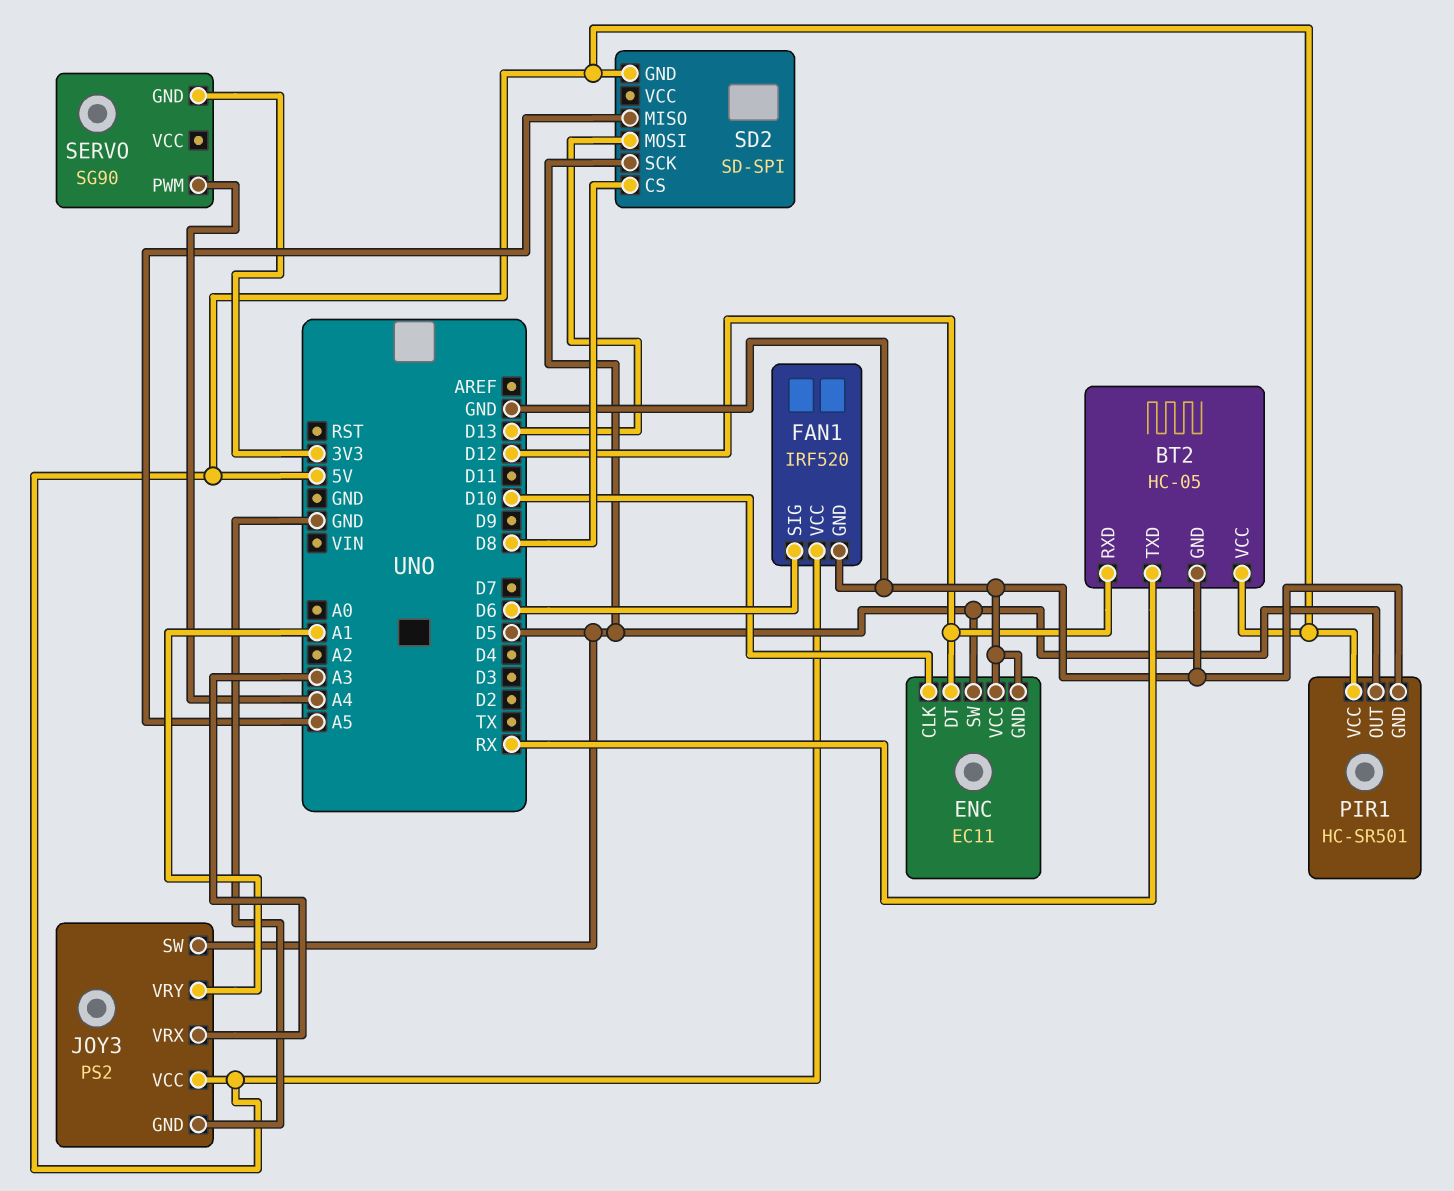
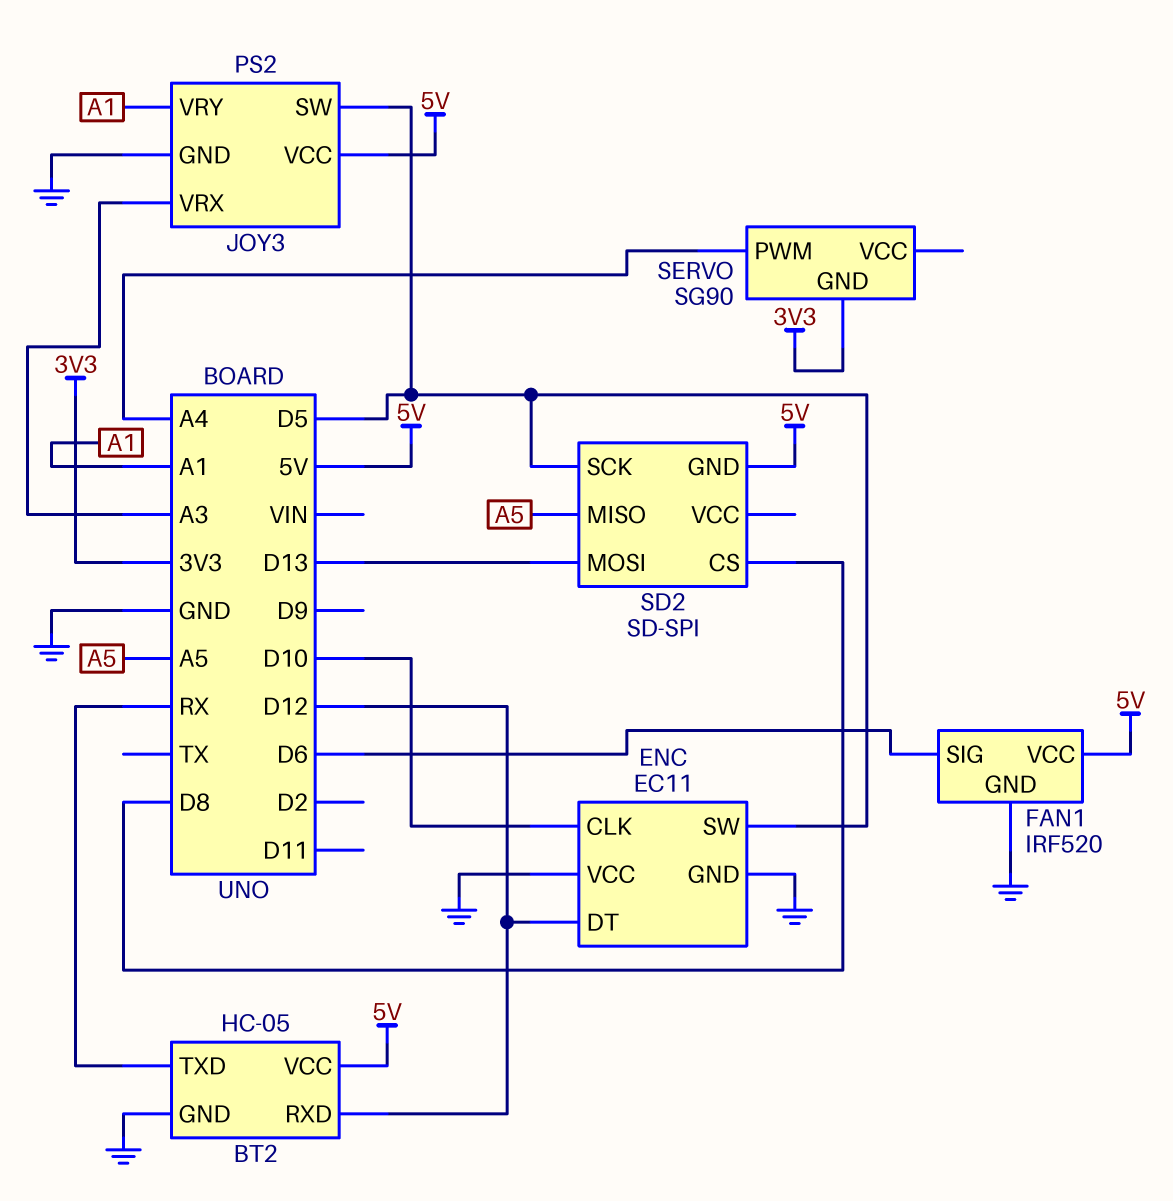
PIR1: HC-SR501 -> none
PIR1 pin GND: GND -> none
PIR1 pin OUT: D5 -> none
PIR1 pin VCC: 5V -> none

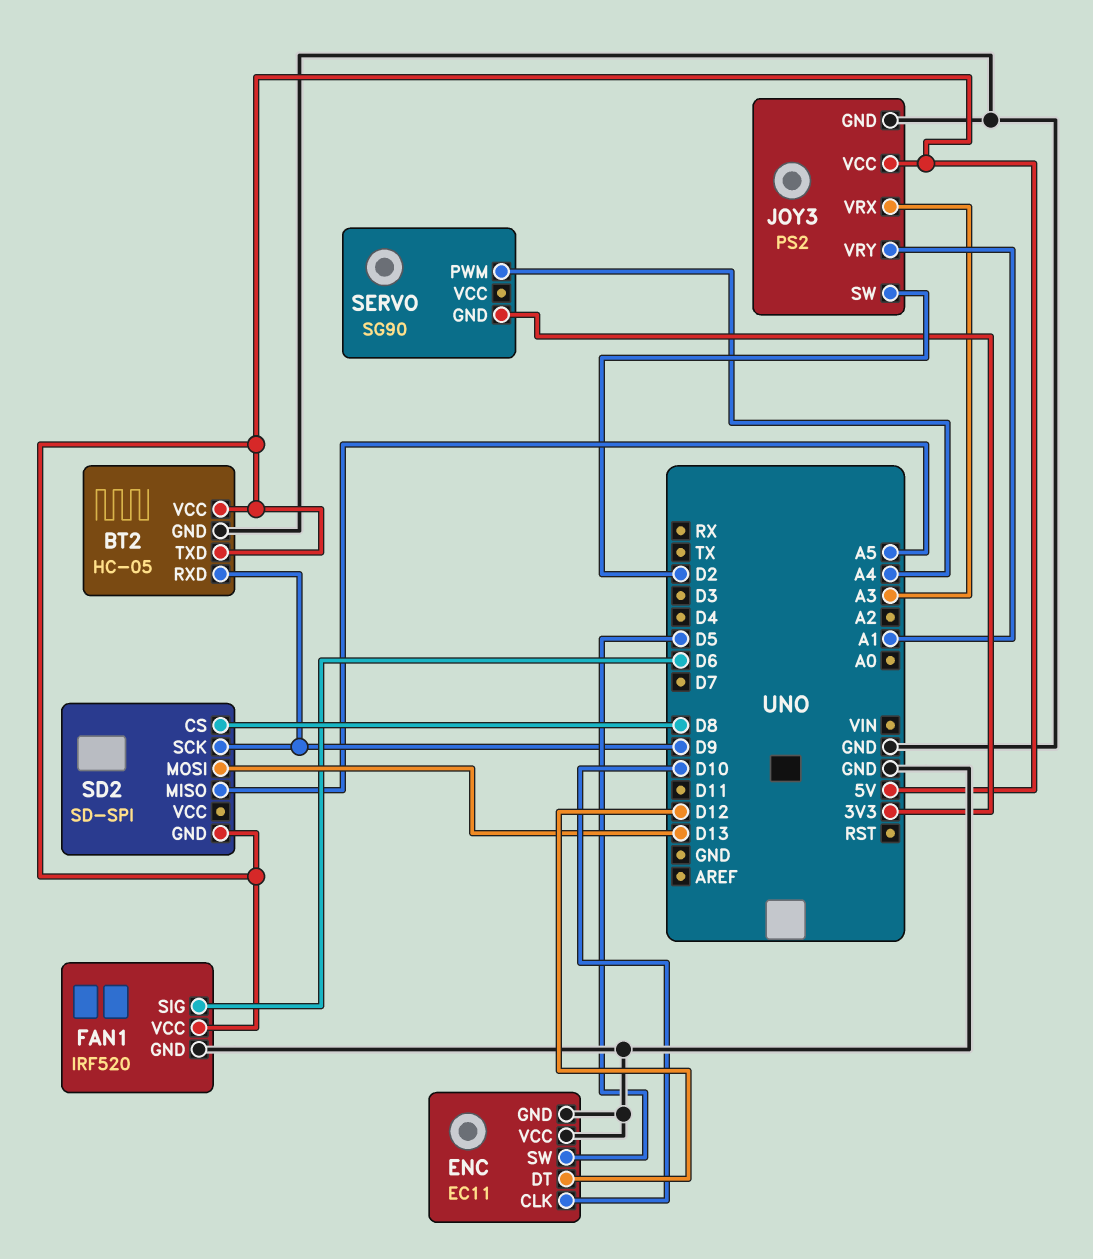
BT2 pin RXD: D12 -> D9
BT2 pin TXD: RX -> 5V
JOY3 pin SW: D5 -> D2
SD2 pin SCK: D5 -> D9

